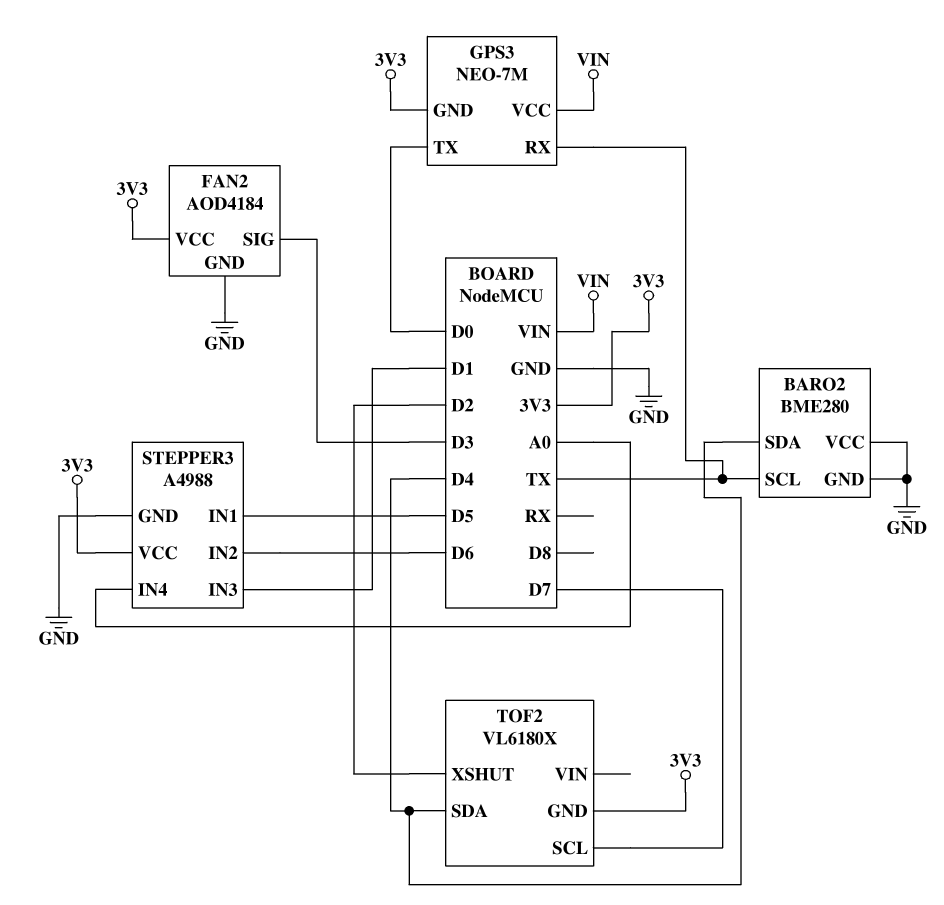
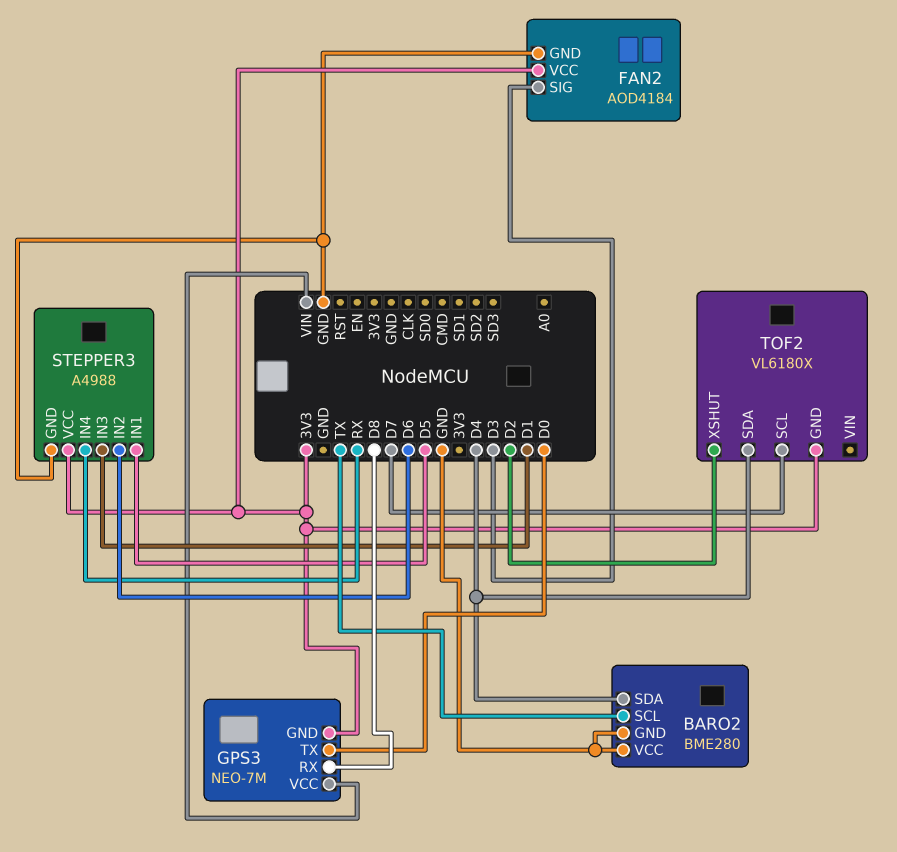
GPS3 pin RX: TX -> D8
STEPPER3 pin IN4: A0 -> RX

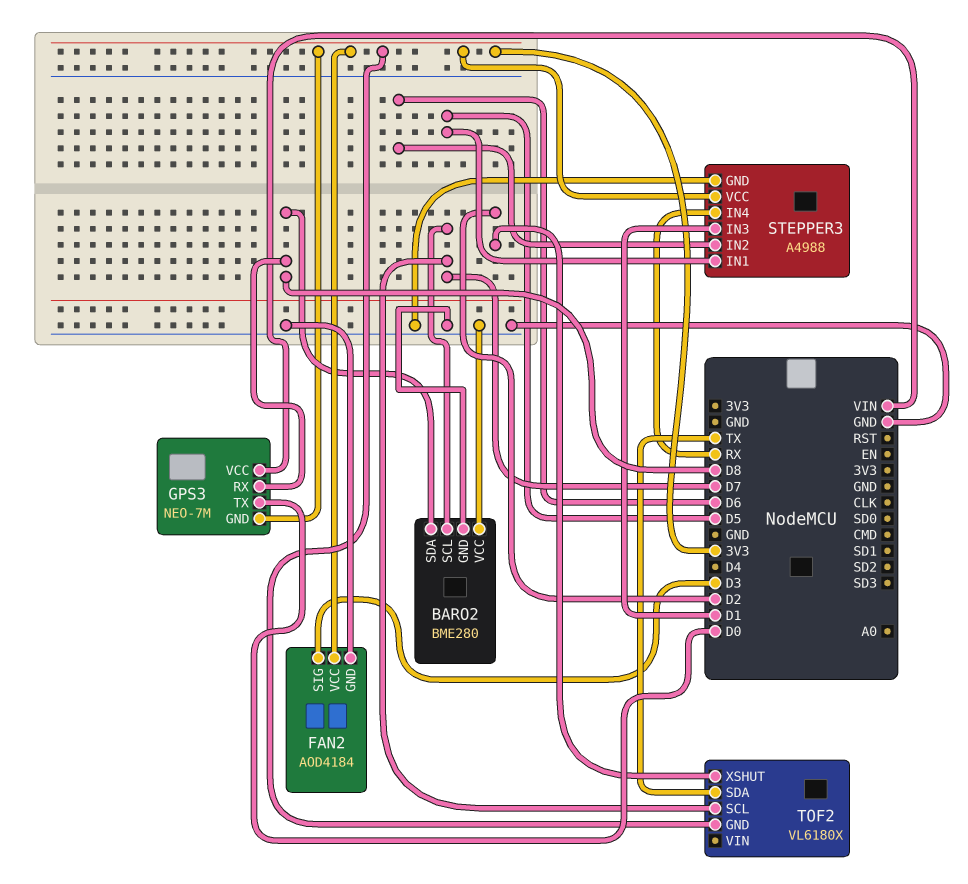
BARO2 pin SCL: TX -> D7
BARO2 pin SDA: D4 -> D8
TOF2 pin SDA: D4 -> TX

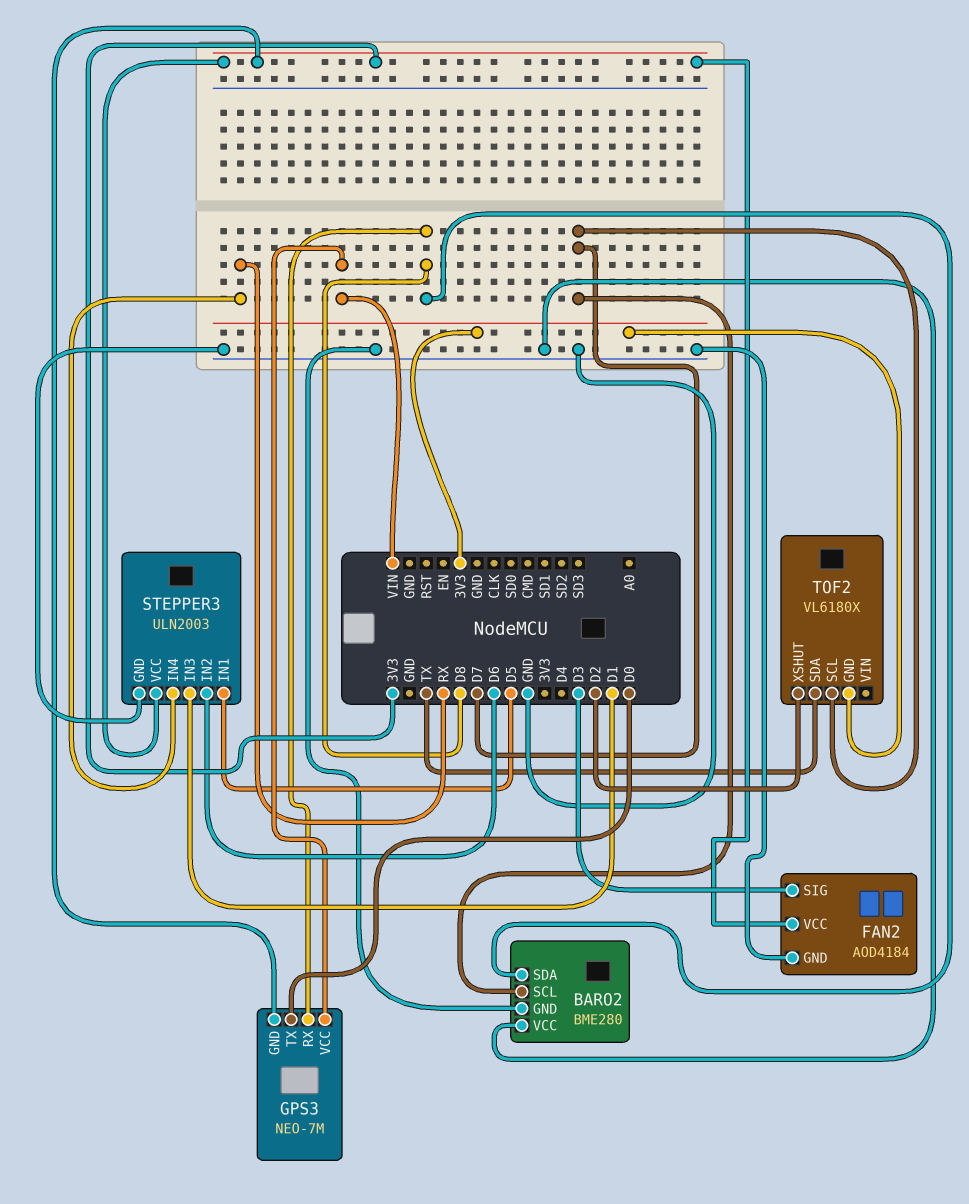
STEPPER3: A4988 -> ULN2003

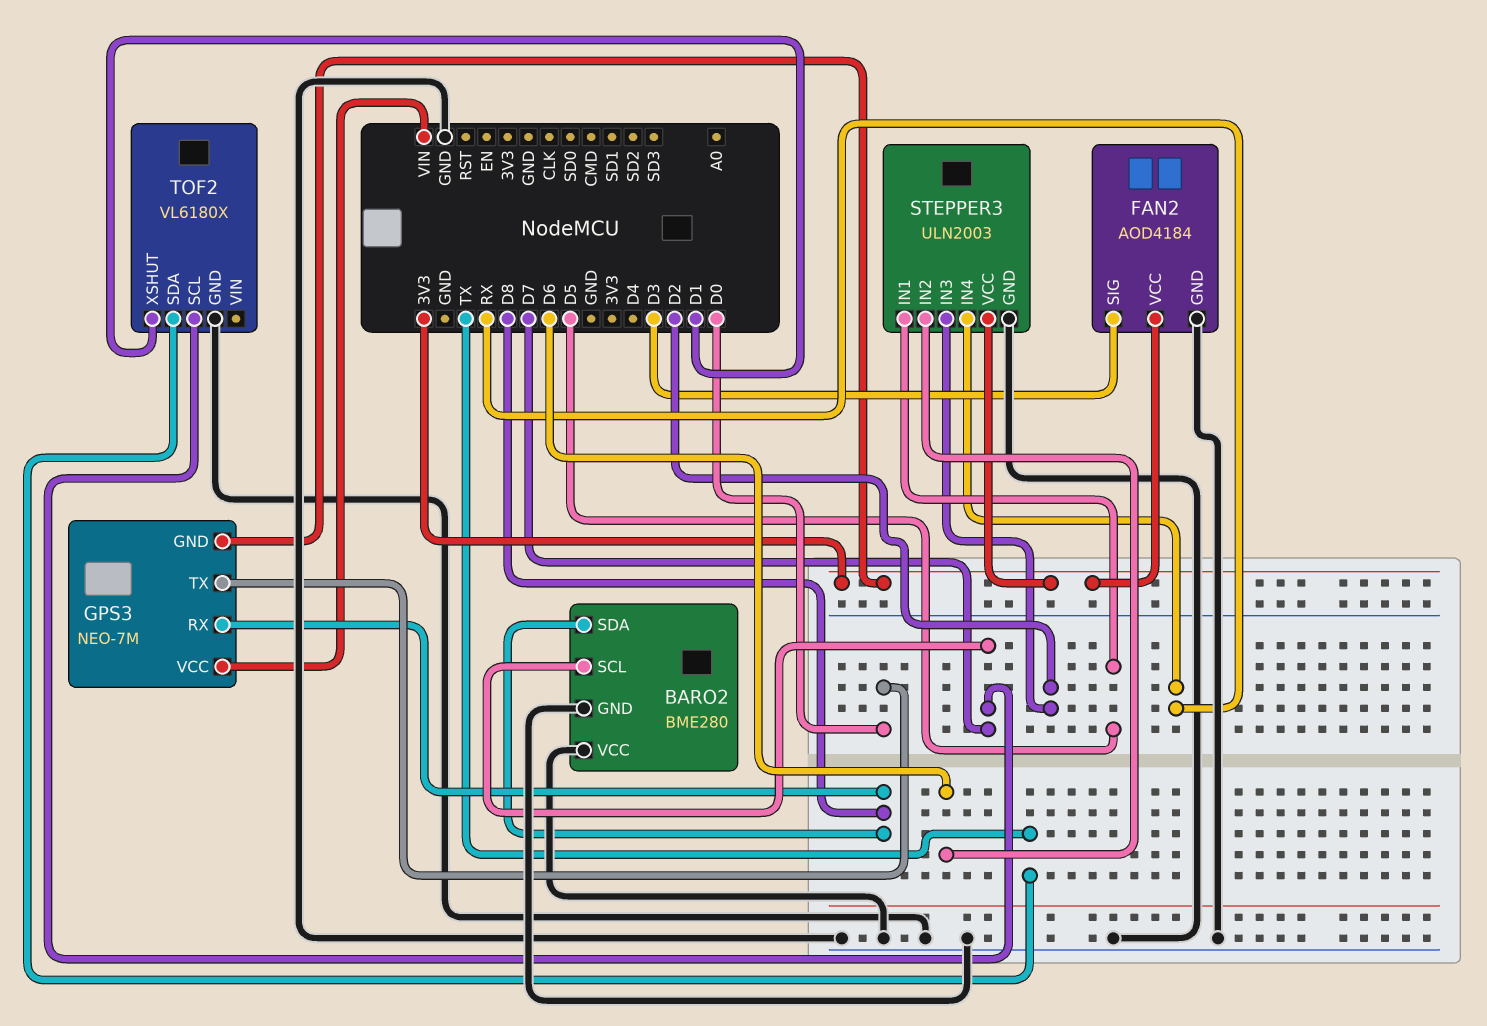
STEPPER3 pin IN3: D1 -> D2
TOF2 pin GND: 3V3 -> GND
TOF2 pin XSHUT: D2 -> D1

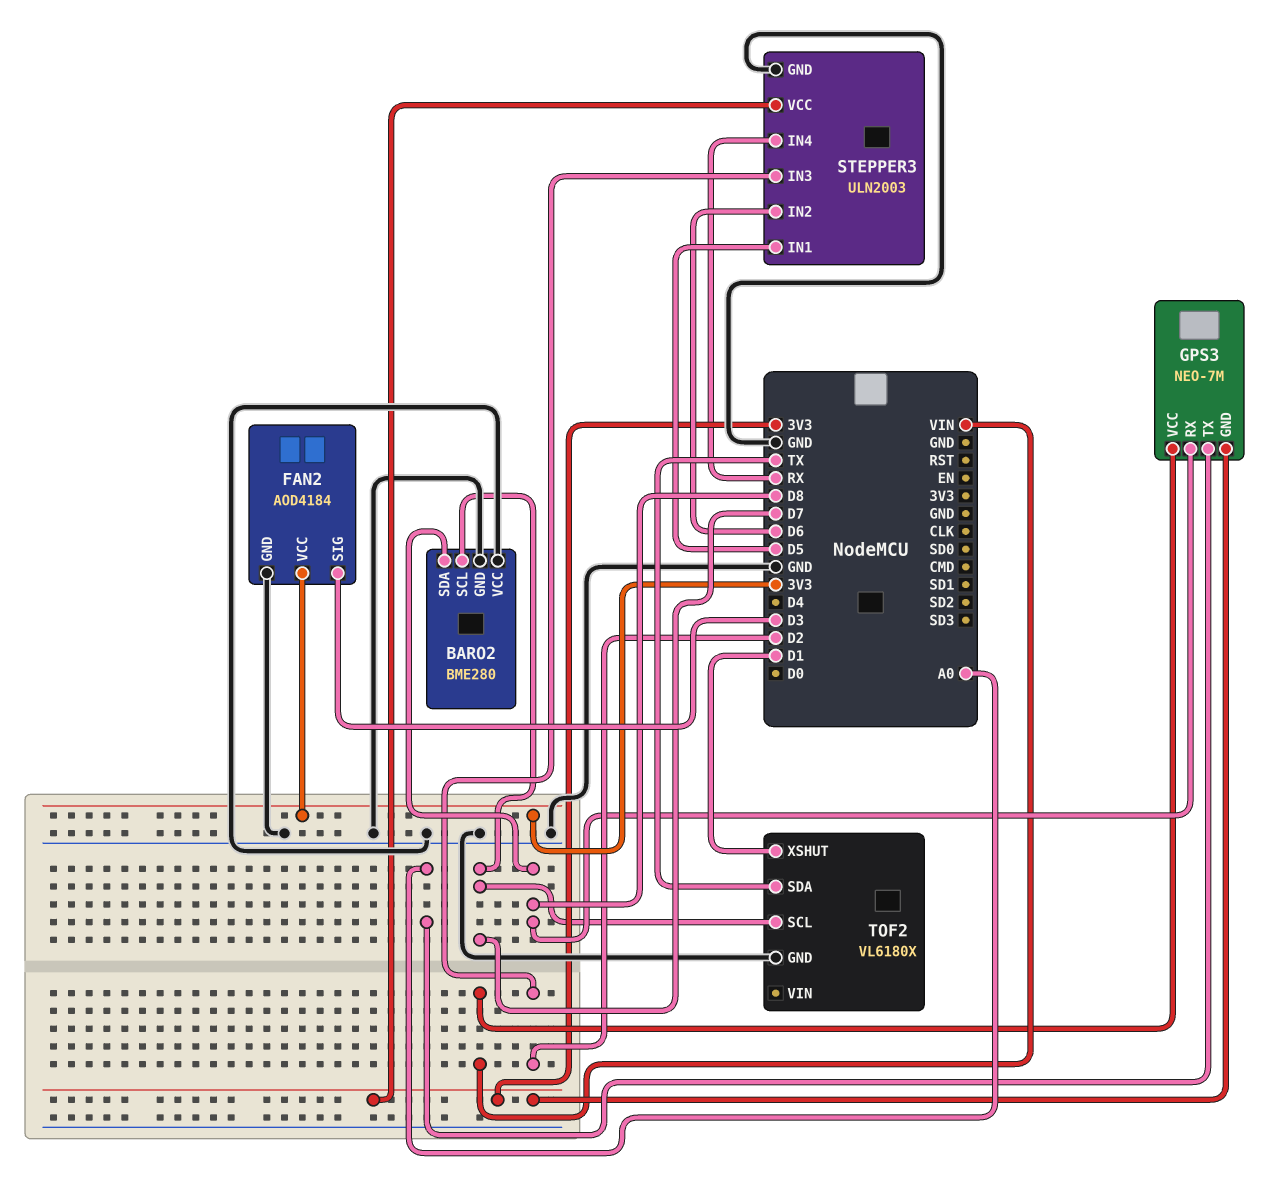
GPS3 pin TX: D0 -> A0

